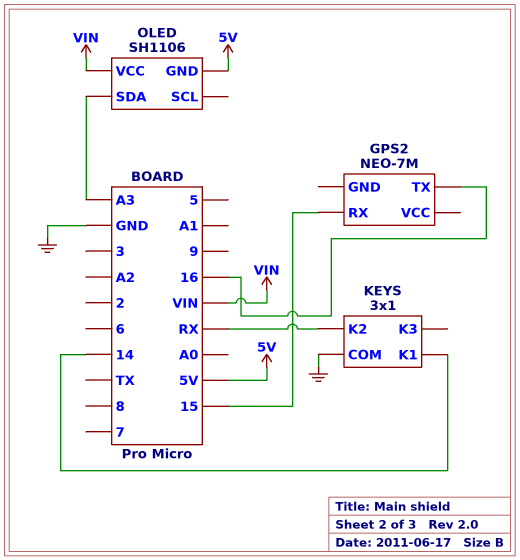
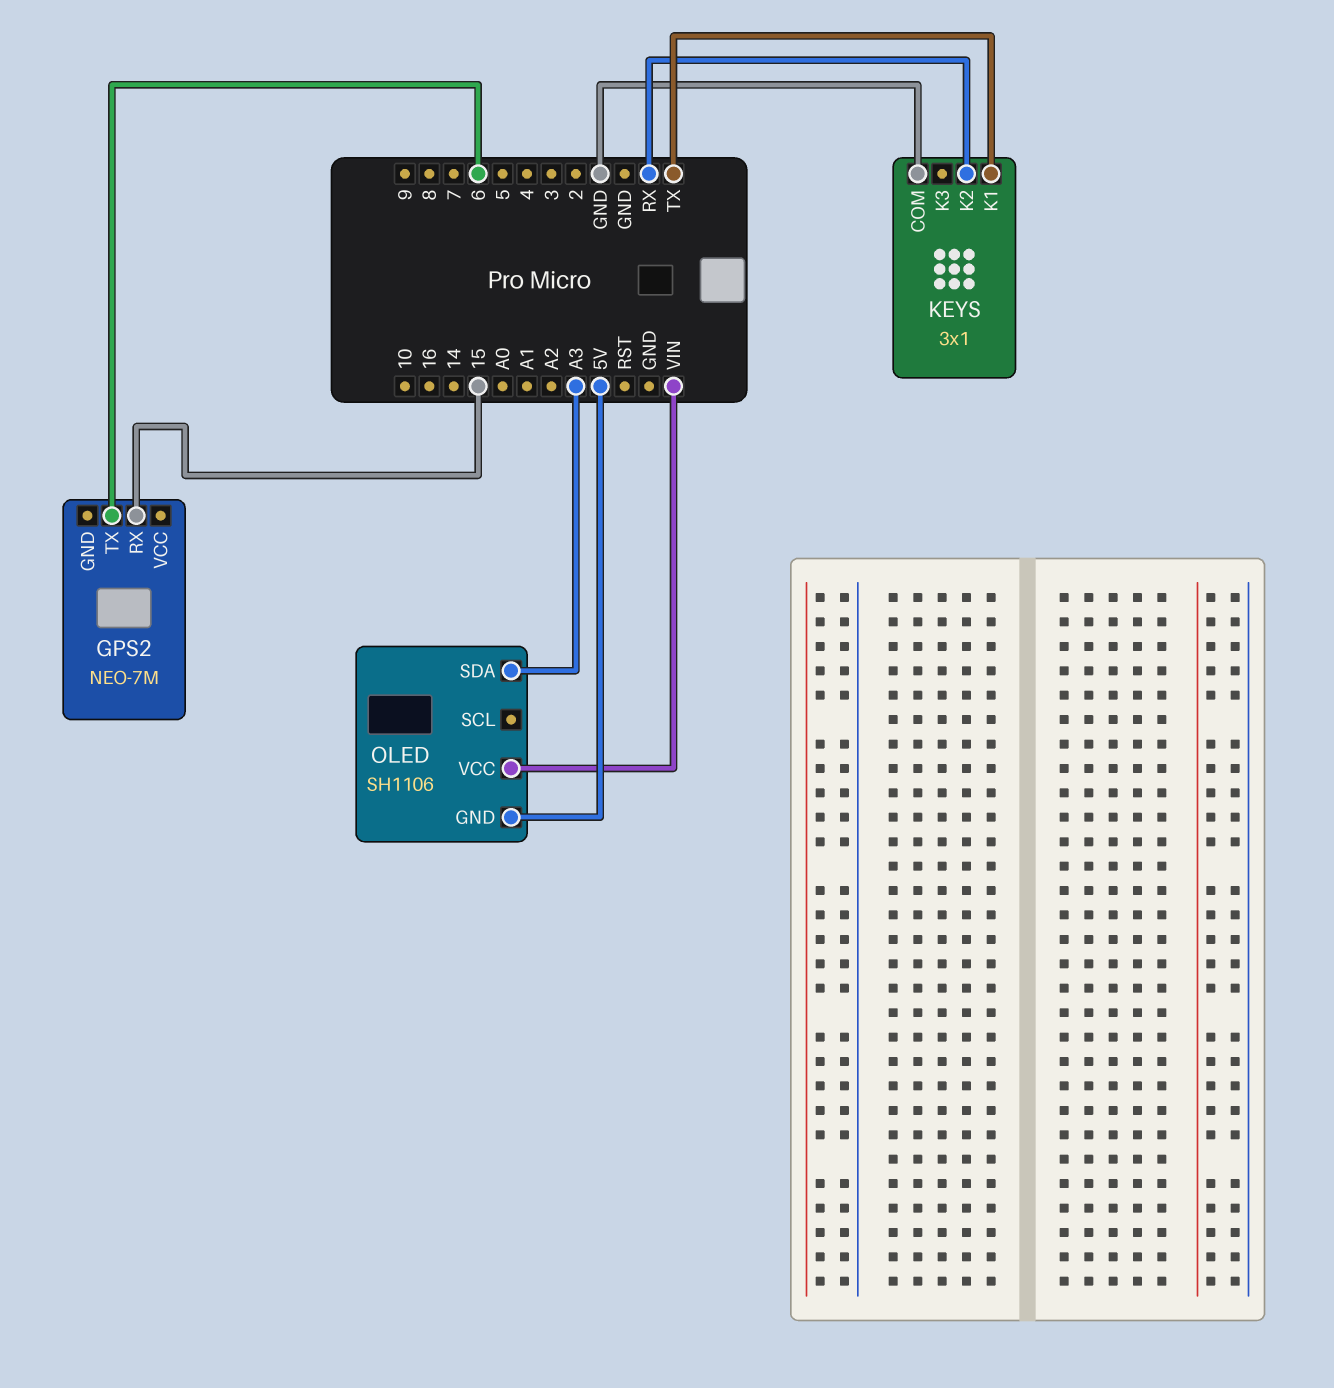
GPS2 pin TX: 16 -> 6
KEYS pin K1: 14 -> TX

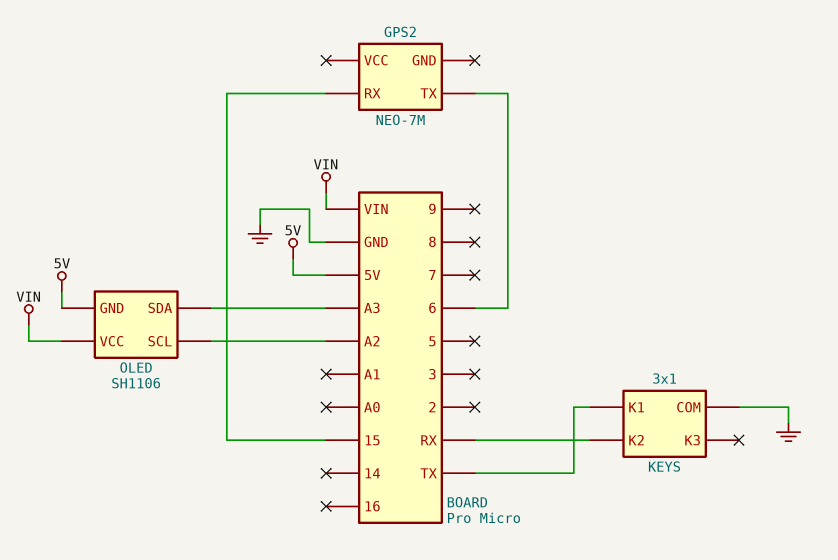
OLED pin SCL: none -> A2

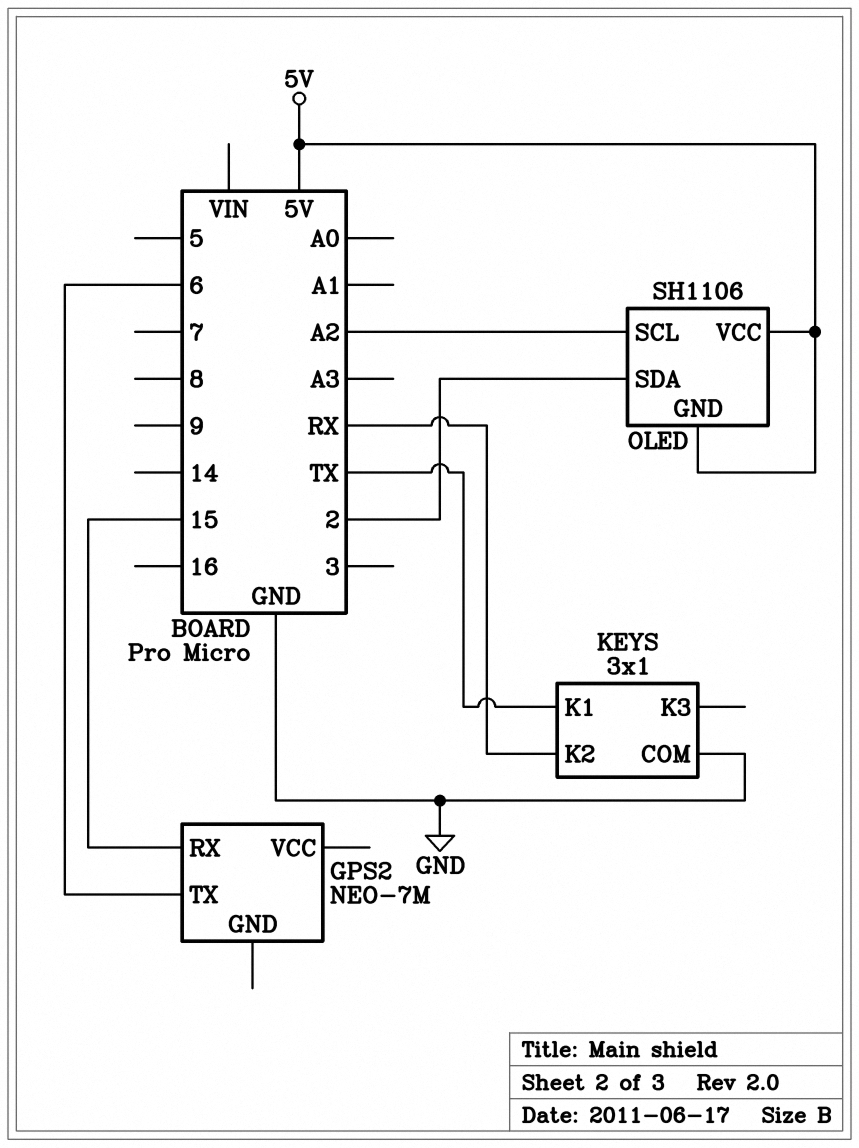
OLED pin SDA: A3 -> 2
OLED pin VCC: VIN -> 5V

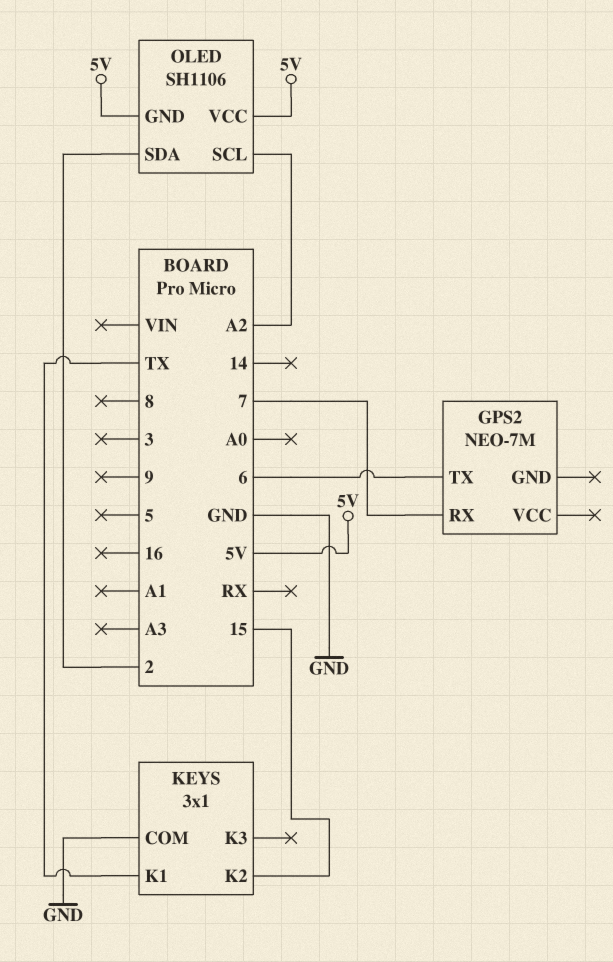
GPS2 pin RX: 15 -> 7
KEYS pin K2: RX -> 15

